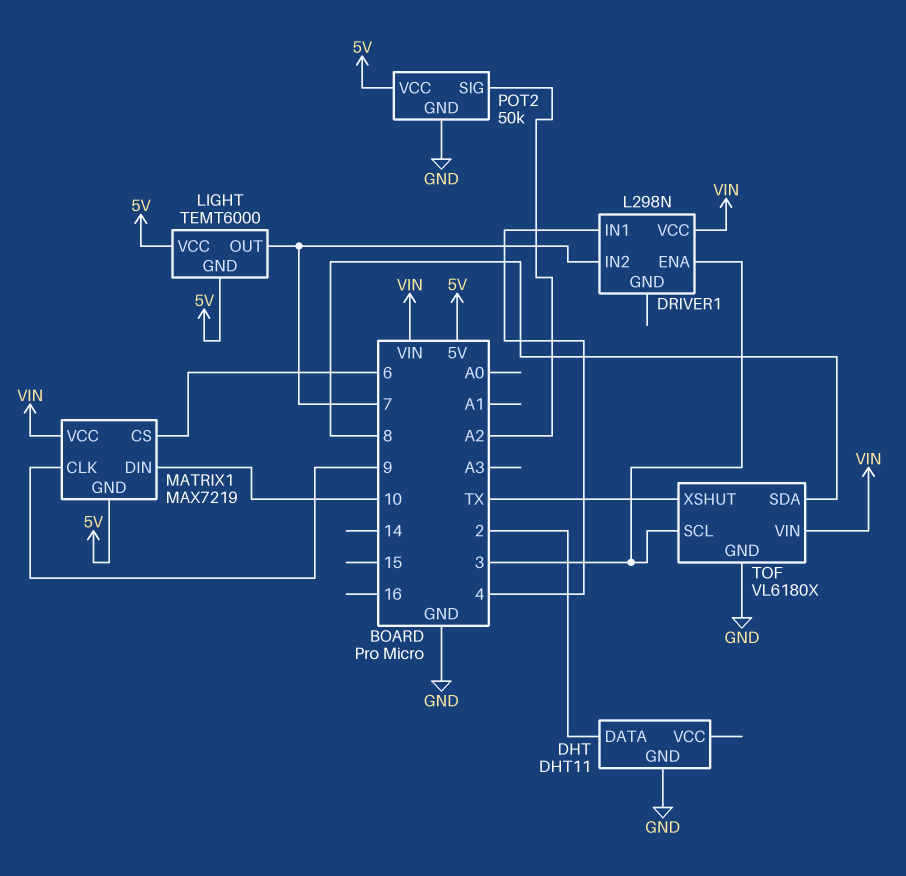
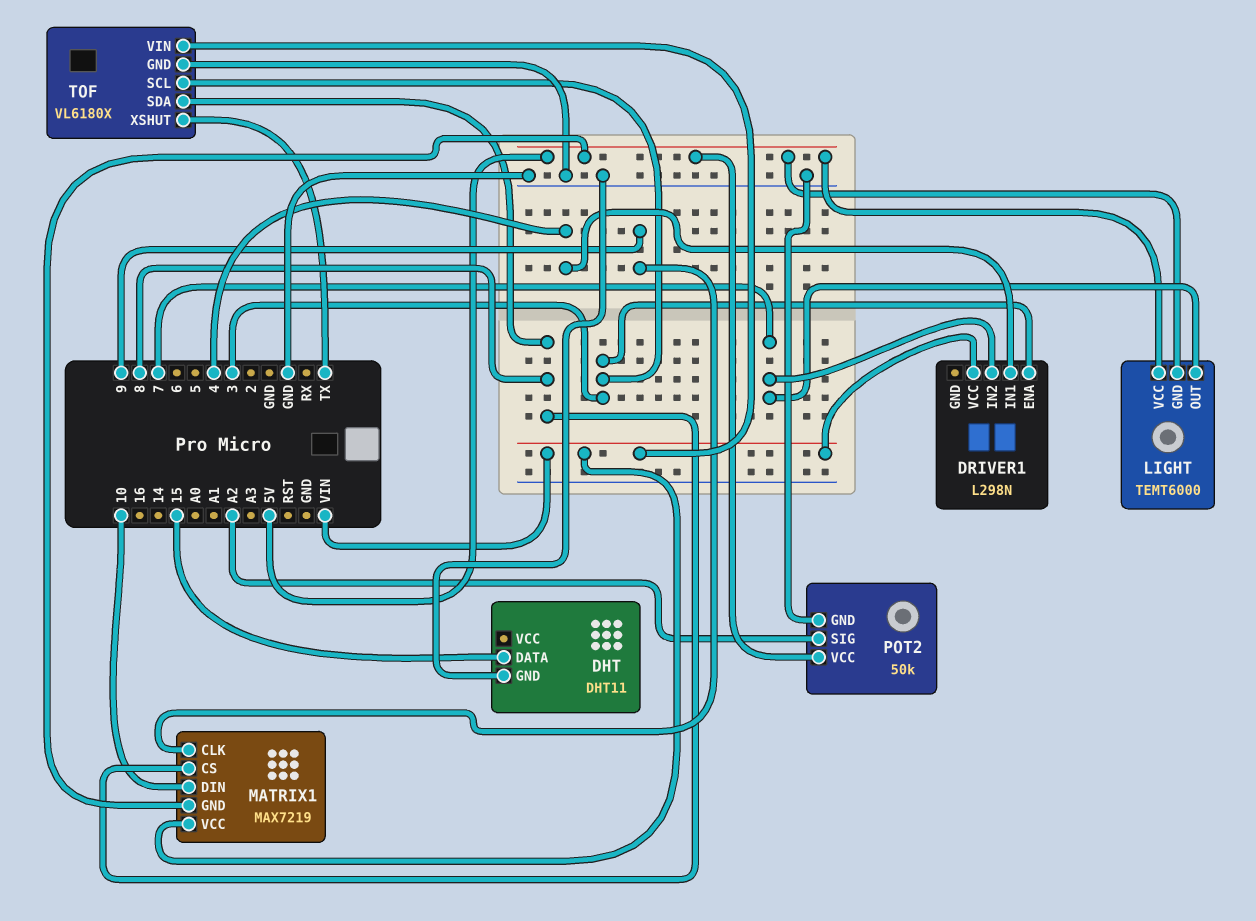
DHT pin DATA: 2 -> 15
MATRIX1 pin CS: 6 -> 8

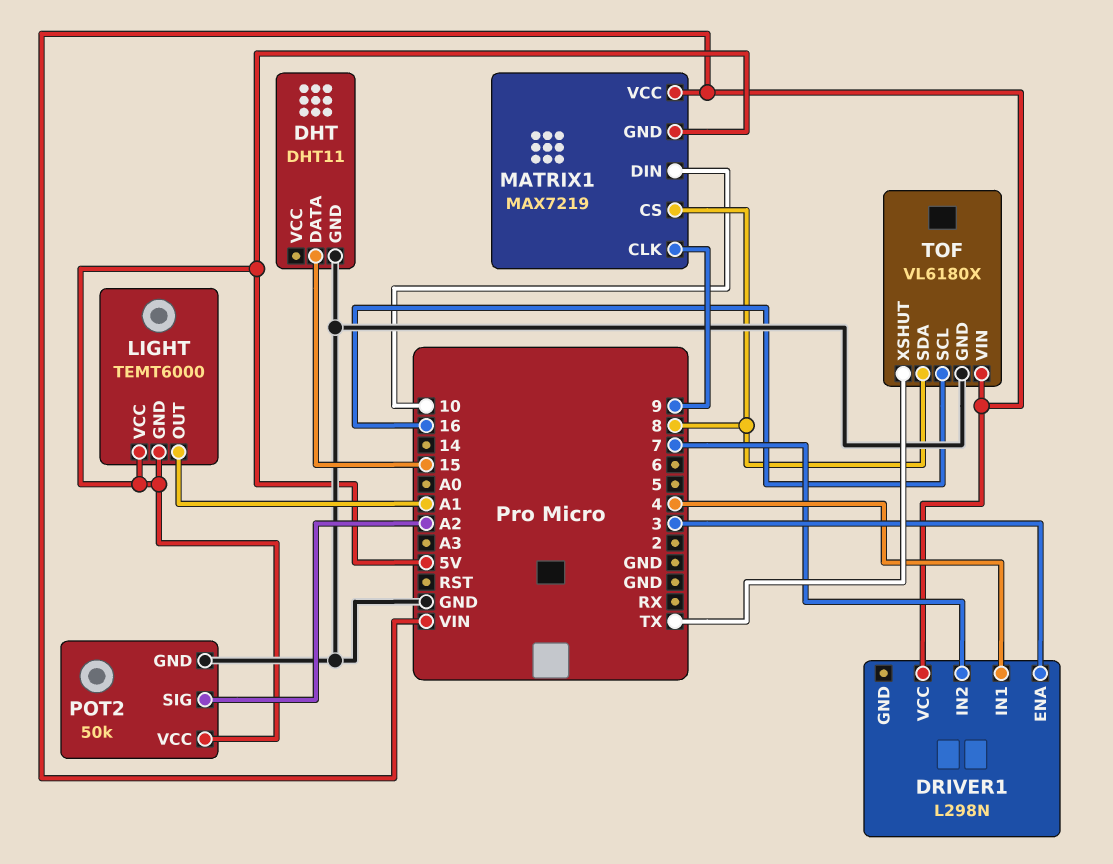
LIGHT pin OUT: 7 -> A1
TOF pin SCL: 3 -> 16

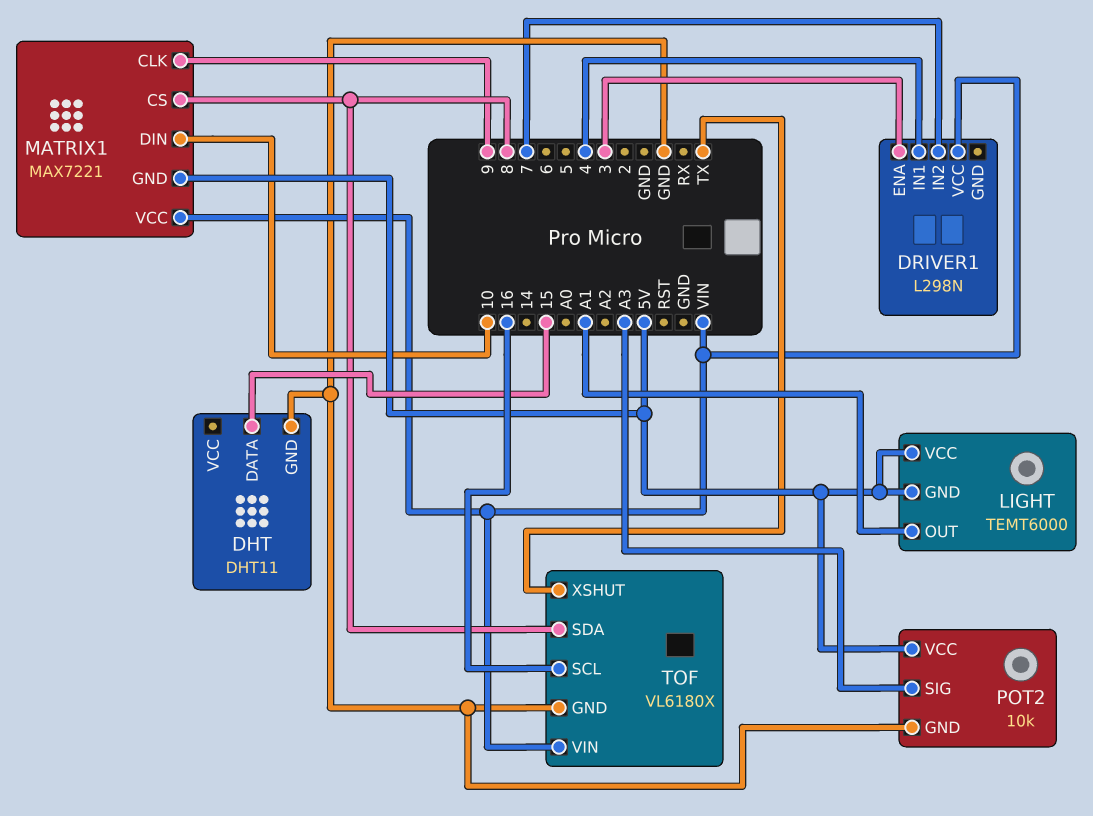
MATRIX1: MAX7219 -> MAX7221
POT2: 50k -> 10k
POT2 pin SIG: A2 -> A3

